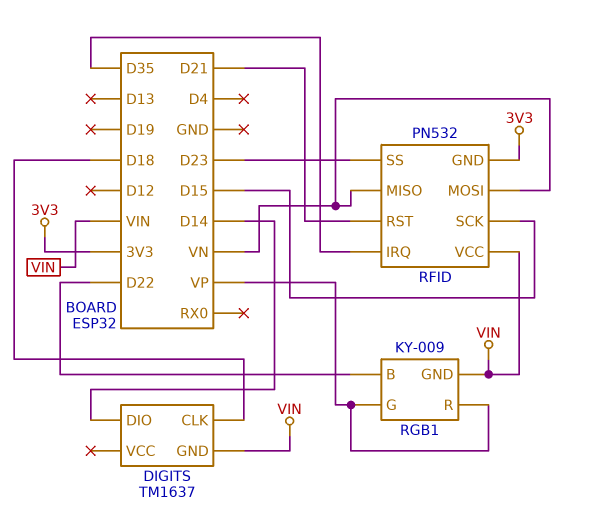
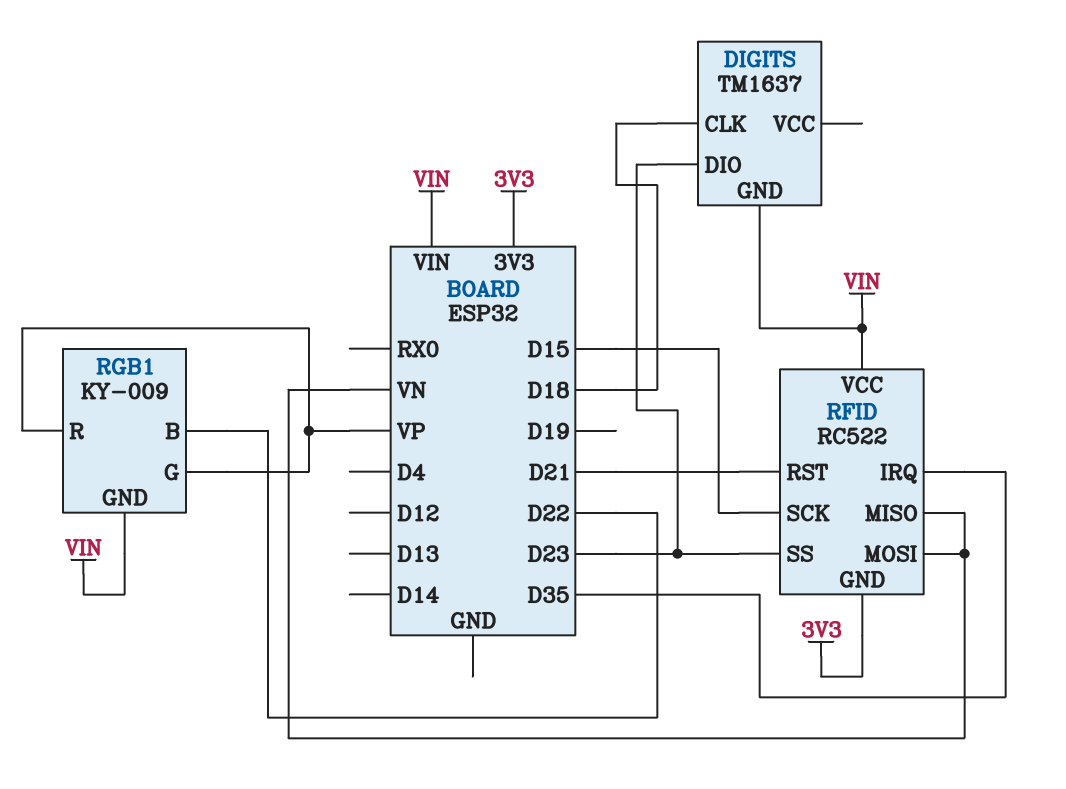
DIGITS pin DIO: D14 -> D23
RFID: PN532 -> RC522

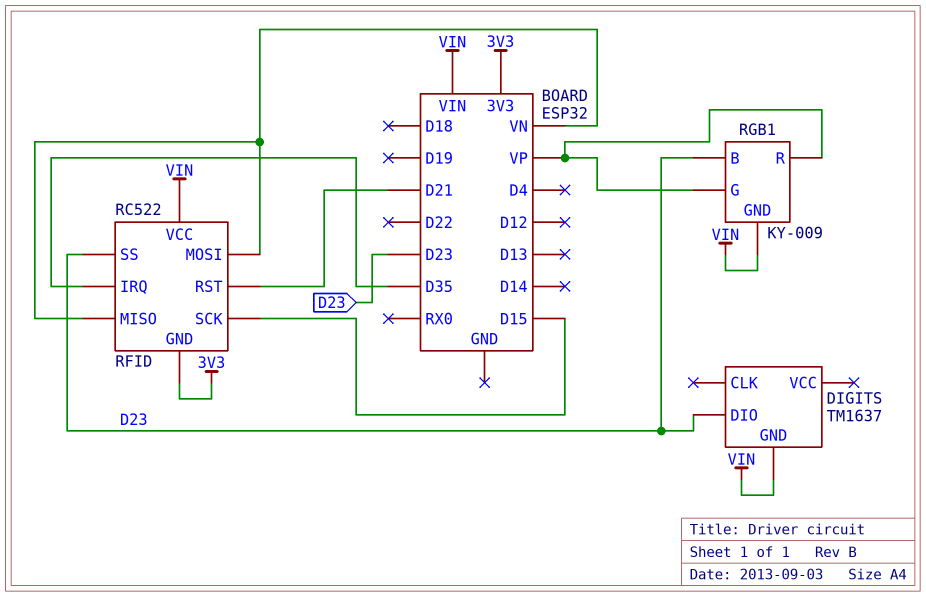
DIGITS pin CLK: D18 -> none
RGB1 pin B: D22 -> D23

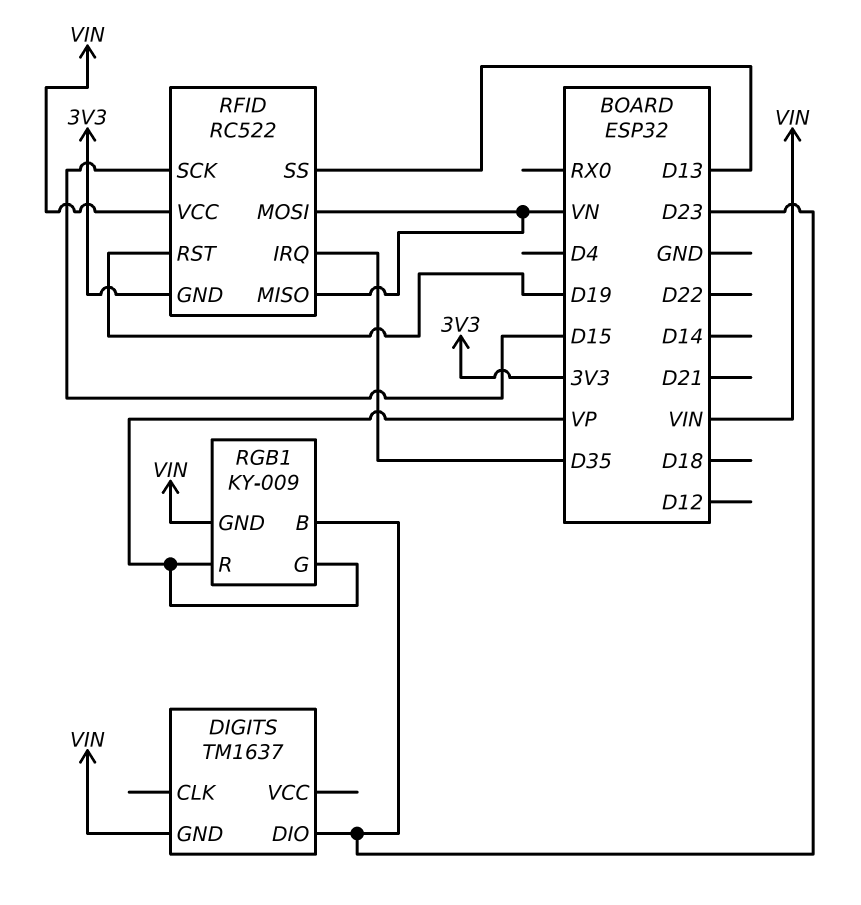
RFID pin RST: D21 -> D19
RFID pin SS: D23 -> D13

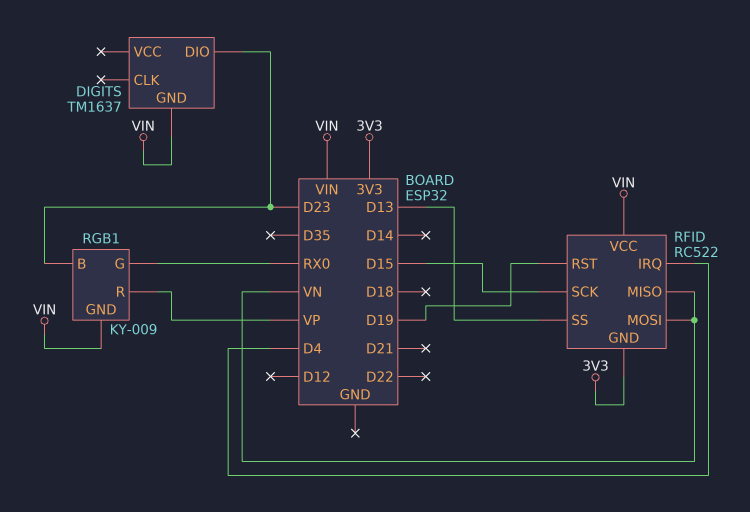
RFID pin IRQ: D35 -> D4
RGB1 pin G: VP -> RX0

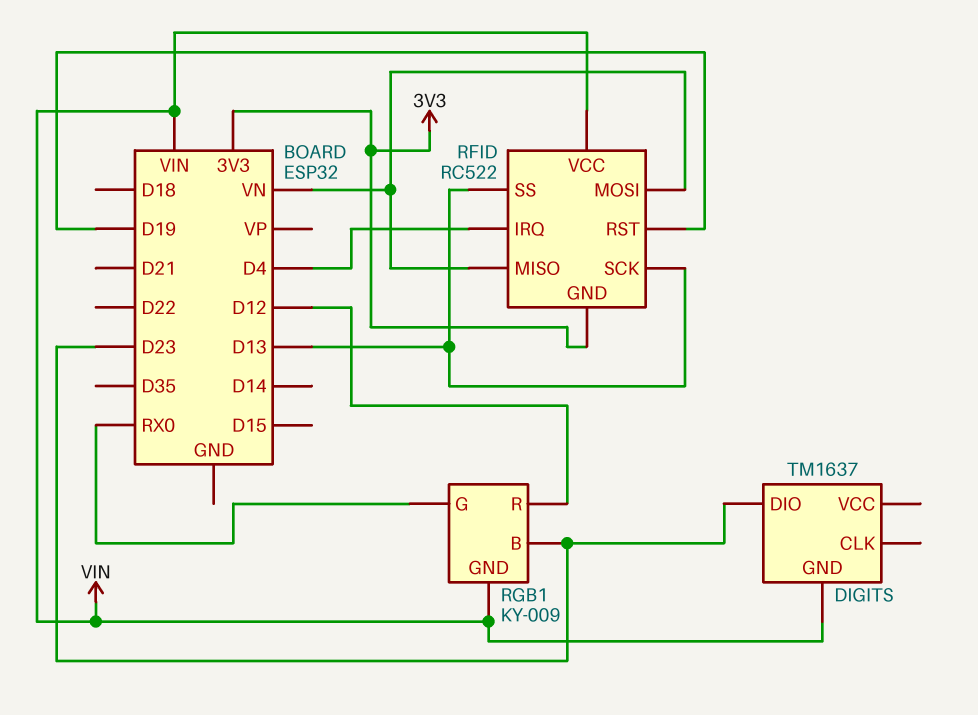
RFID pin SCK: D15 -> D13
RGB1 pin R: VP -> D12

